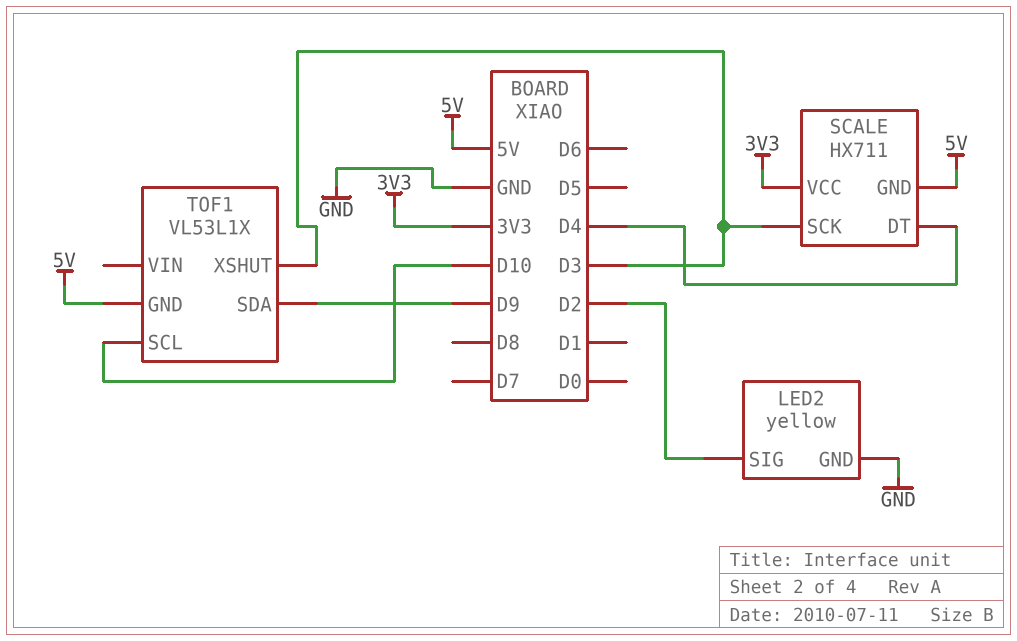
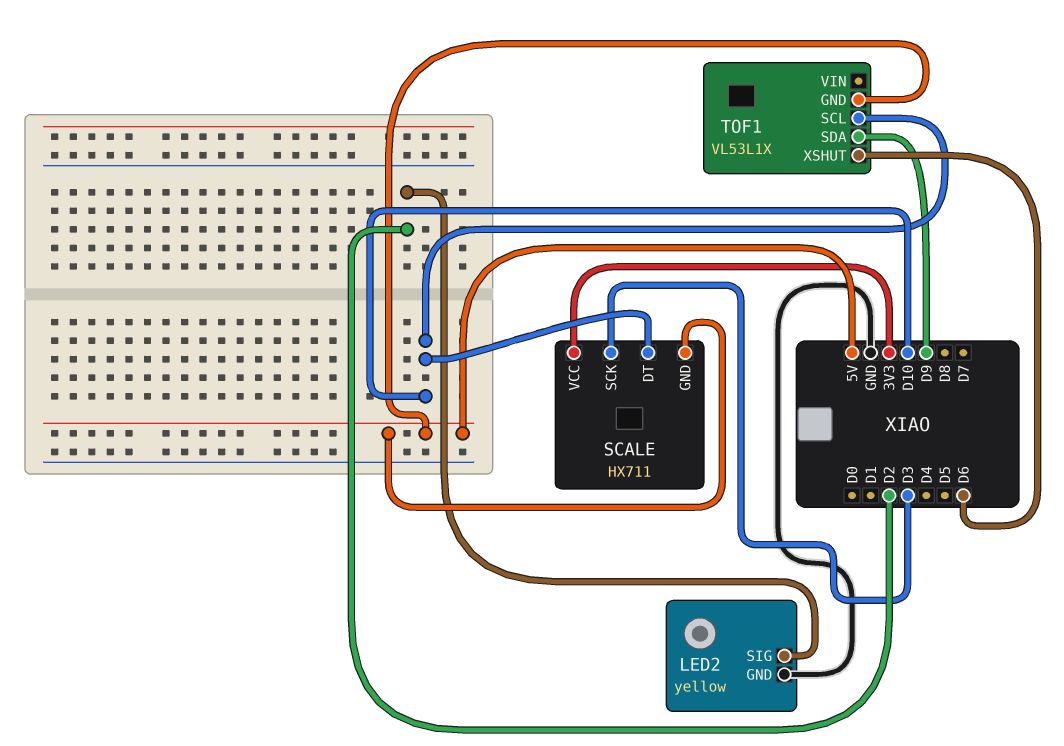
SCALE pin DT: D4 -> D10
TOF1 pin XSHUT: D3 -> D6

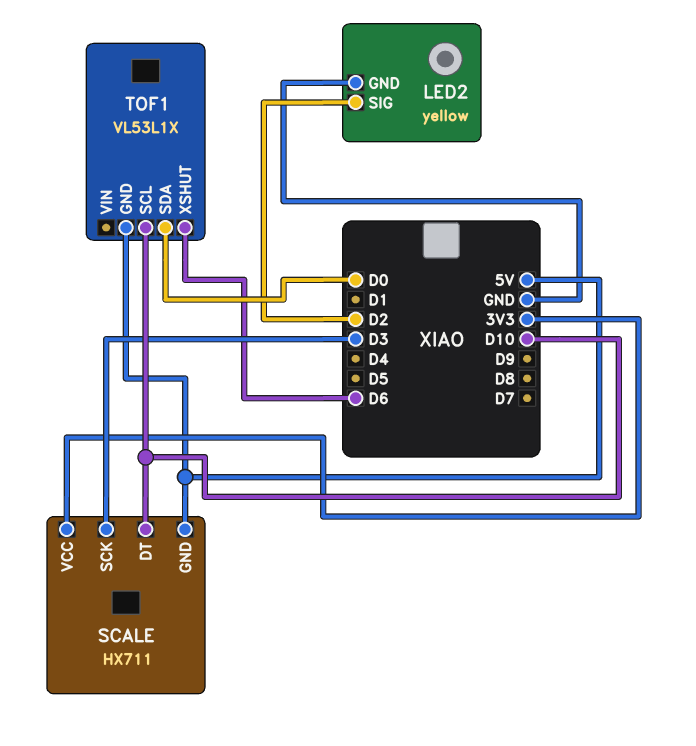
TOF1 pin SDA: D9 -> D0

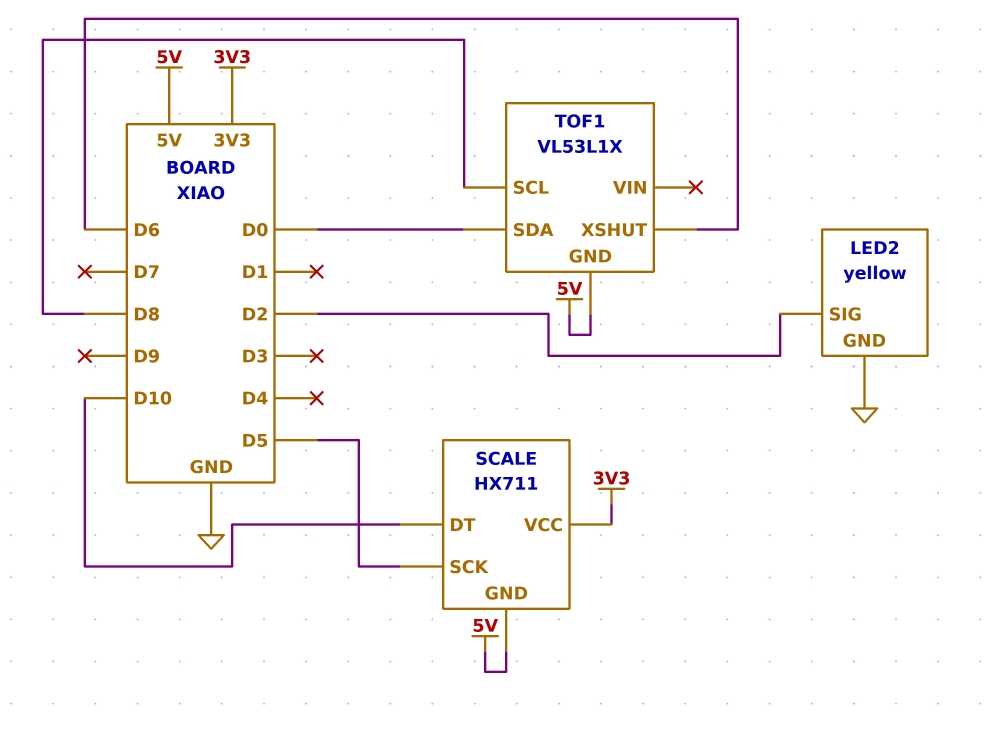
SCALE pin SCK: D3 -> D5
TOF1 pin SCL: D10 -> D8

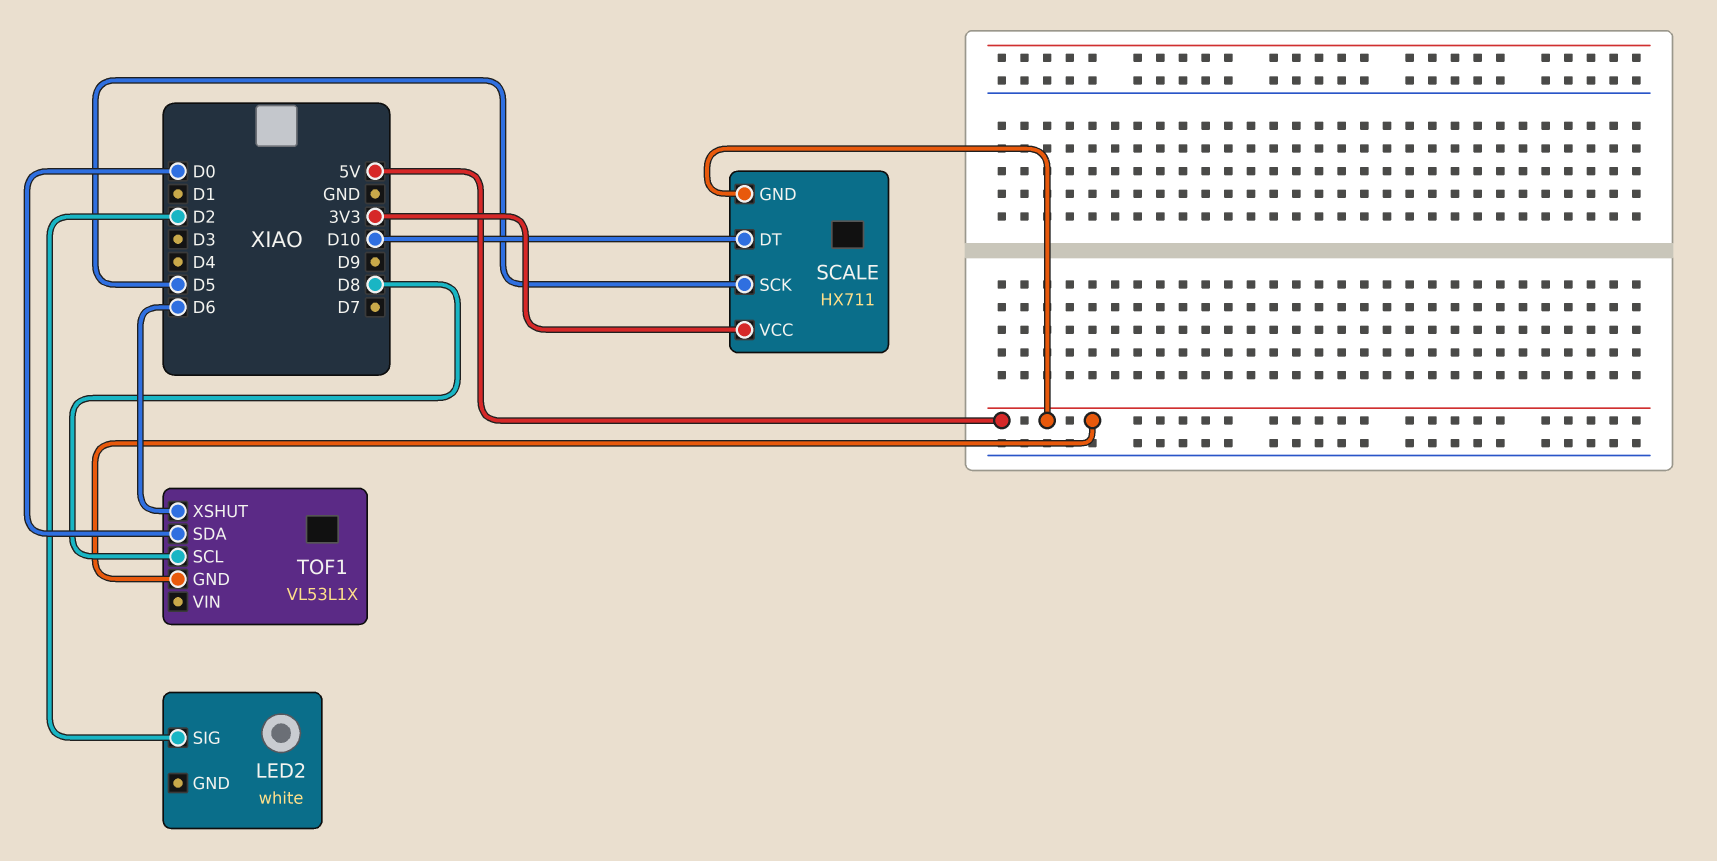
LED2: yellow -> white
LED2 pin GND: GND -> none

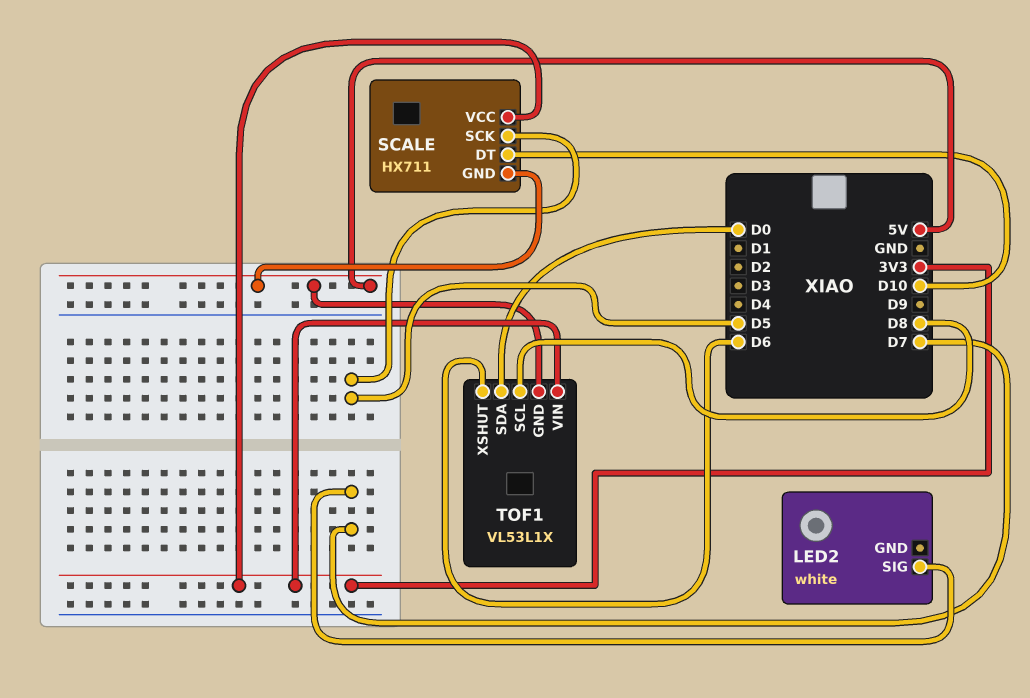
LED2 pin SIG: D2 -> D7
TOF1 pin VIN: none -> 3V3

